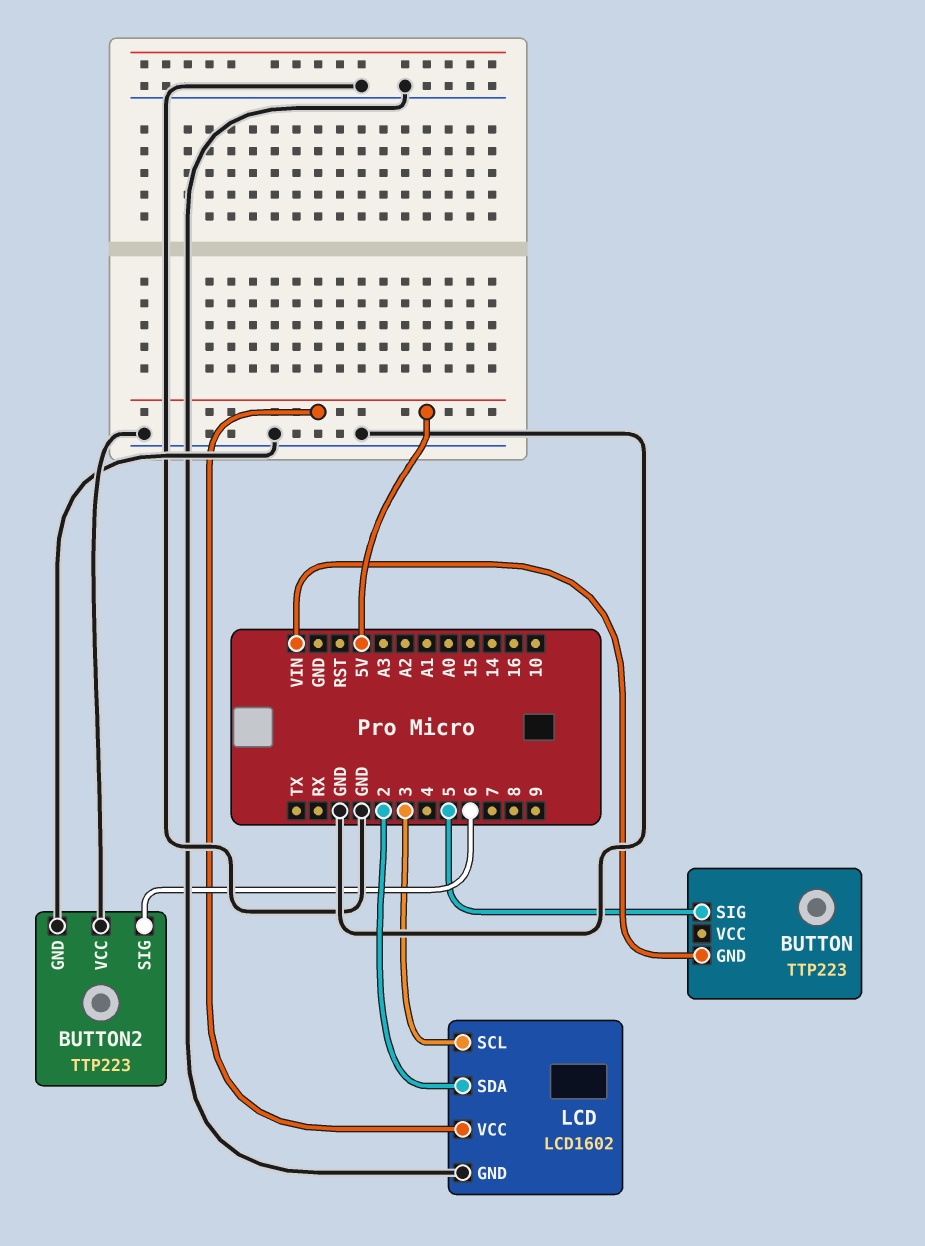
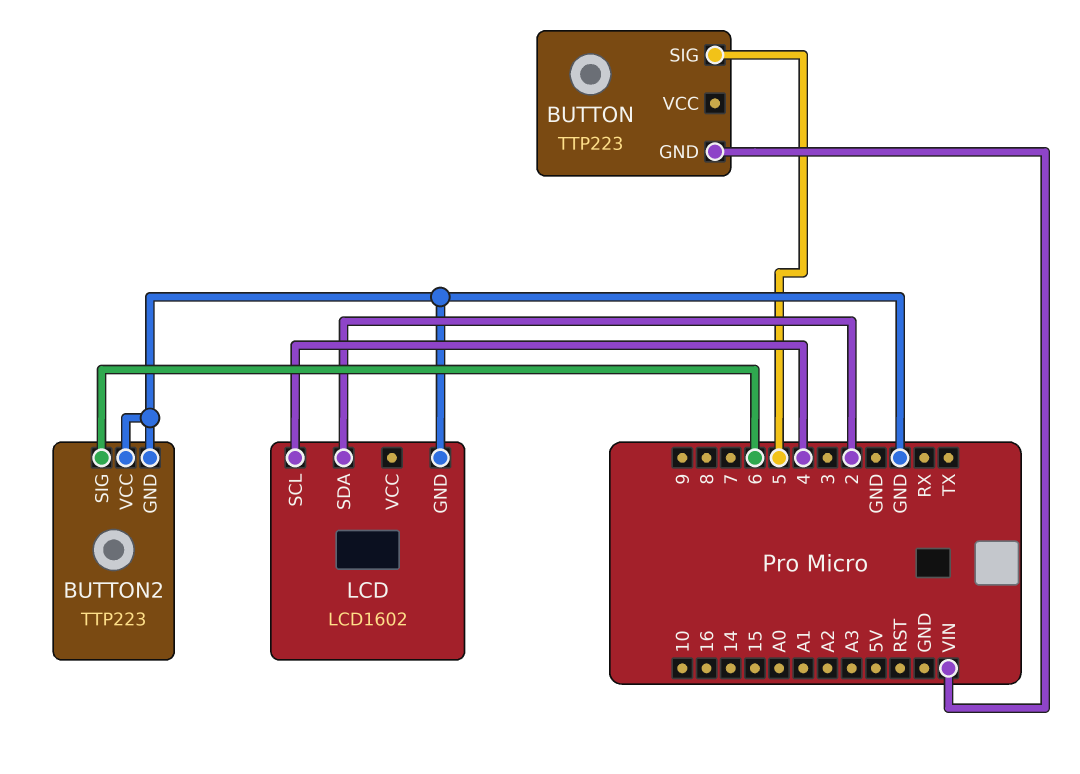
LCD pin SCL: 3 -> 4
LCD pin VCC: 5V -> none

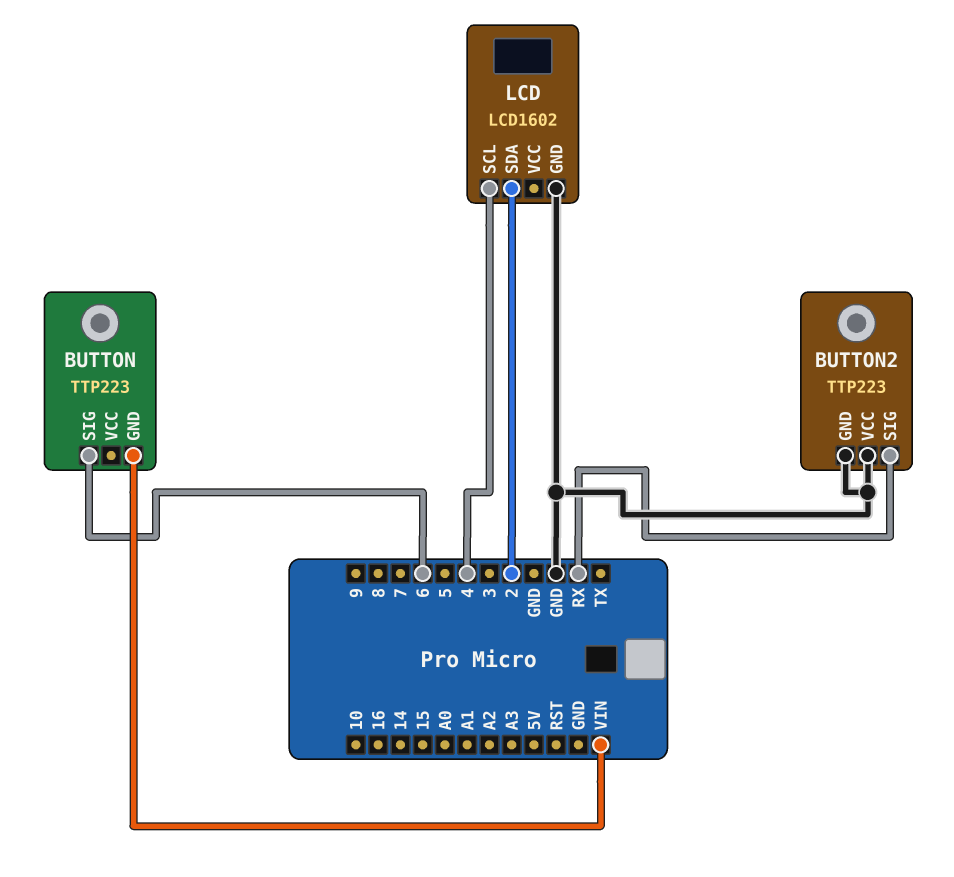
BUTTON pin SIG: 5 -> 6
BUTTON2 pin SIG: 6 -> RX

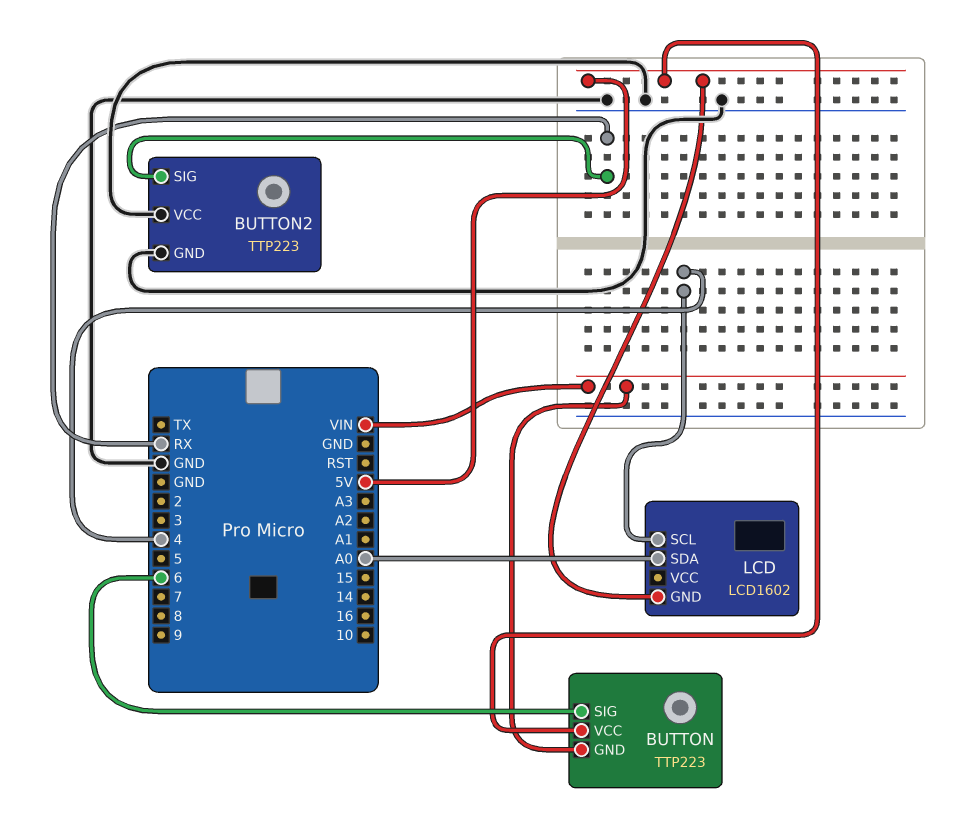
BUTTON pin VCC: none -> 5V
LCD pin GND: GND -> 5V
LCD pin SDA: 2 -> A0

